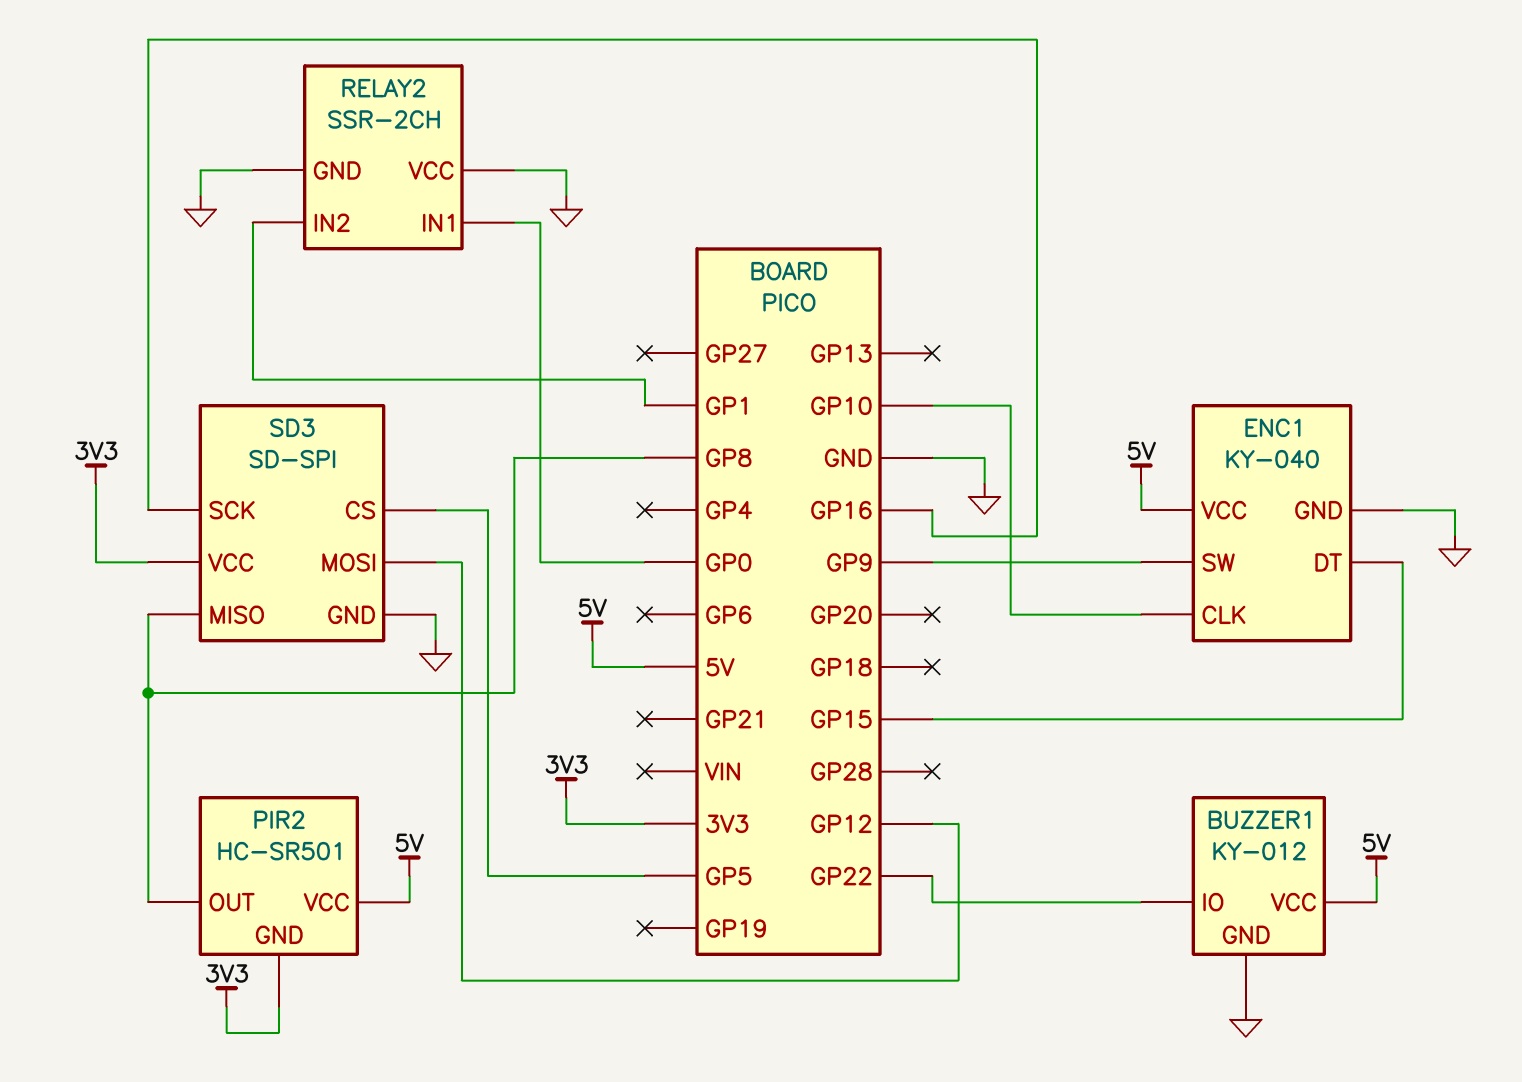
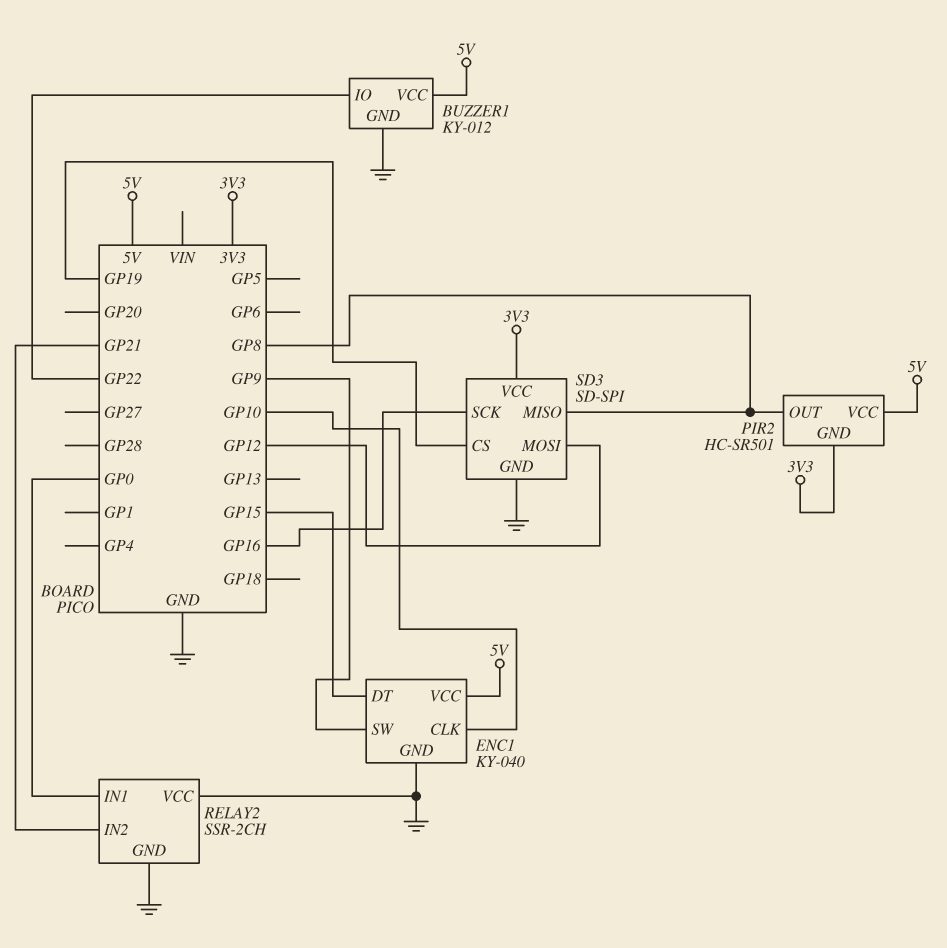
RELAY2 pin IN2: GP1 -> GP21
SD3 pin CS: GP5 -> GP19

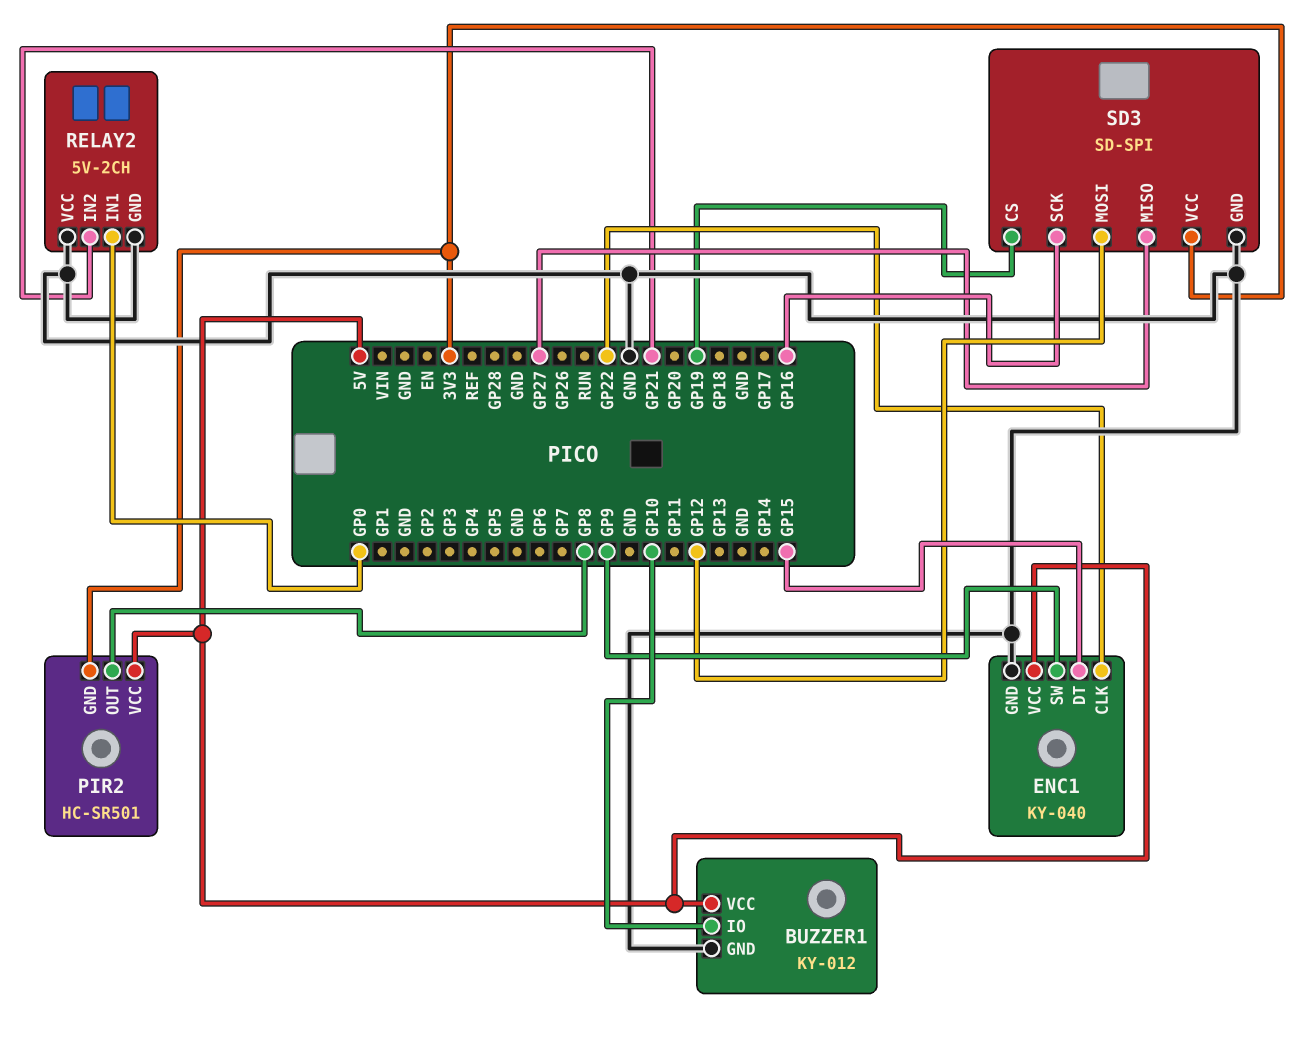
BUZZER1 pin IO: GP22 -> GP10
ENC1 pin CLK: GP10 -> GP22
RELAY2: SSR-2CH -> 5V-2CH
SD3 pin MISO: GP8 -> GP27

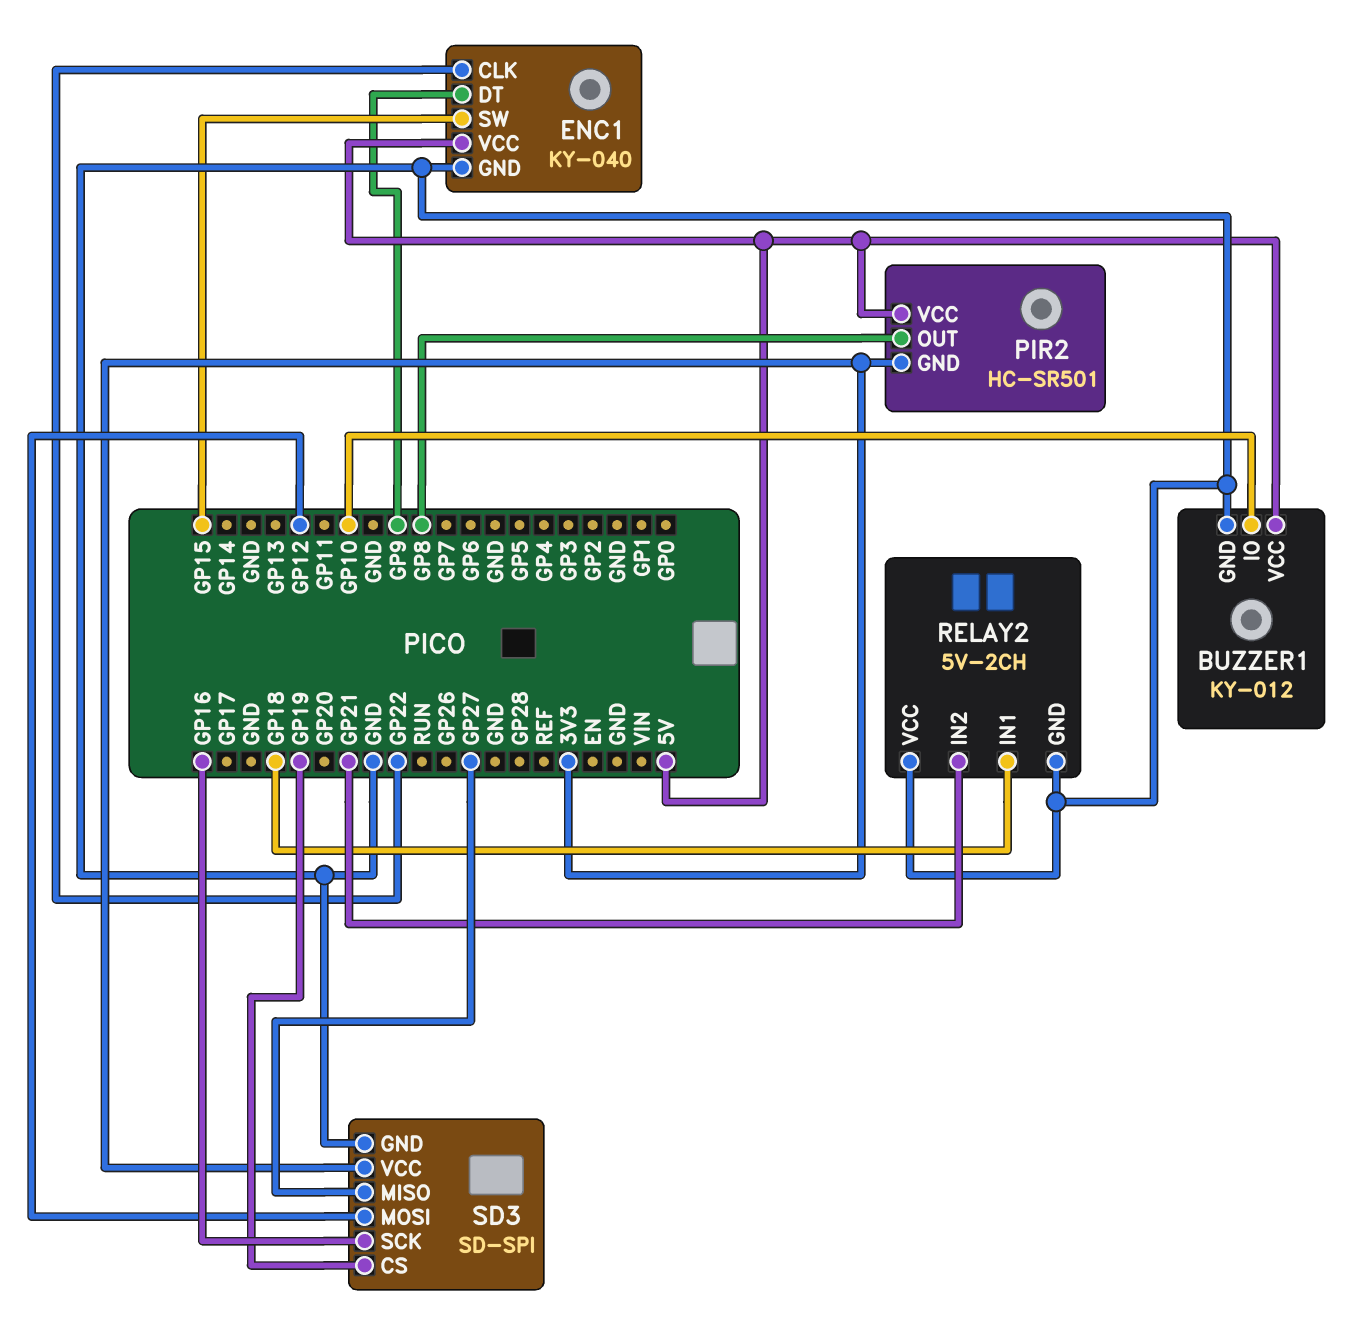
ENC1 pin DT: GP15 -> GP9
ENC1 pin SW: GP9 -> GP15
RELAY2 pin IN1: GP0 -> GP18

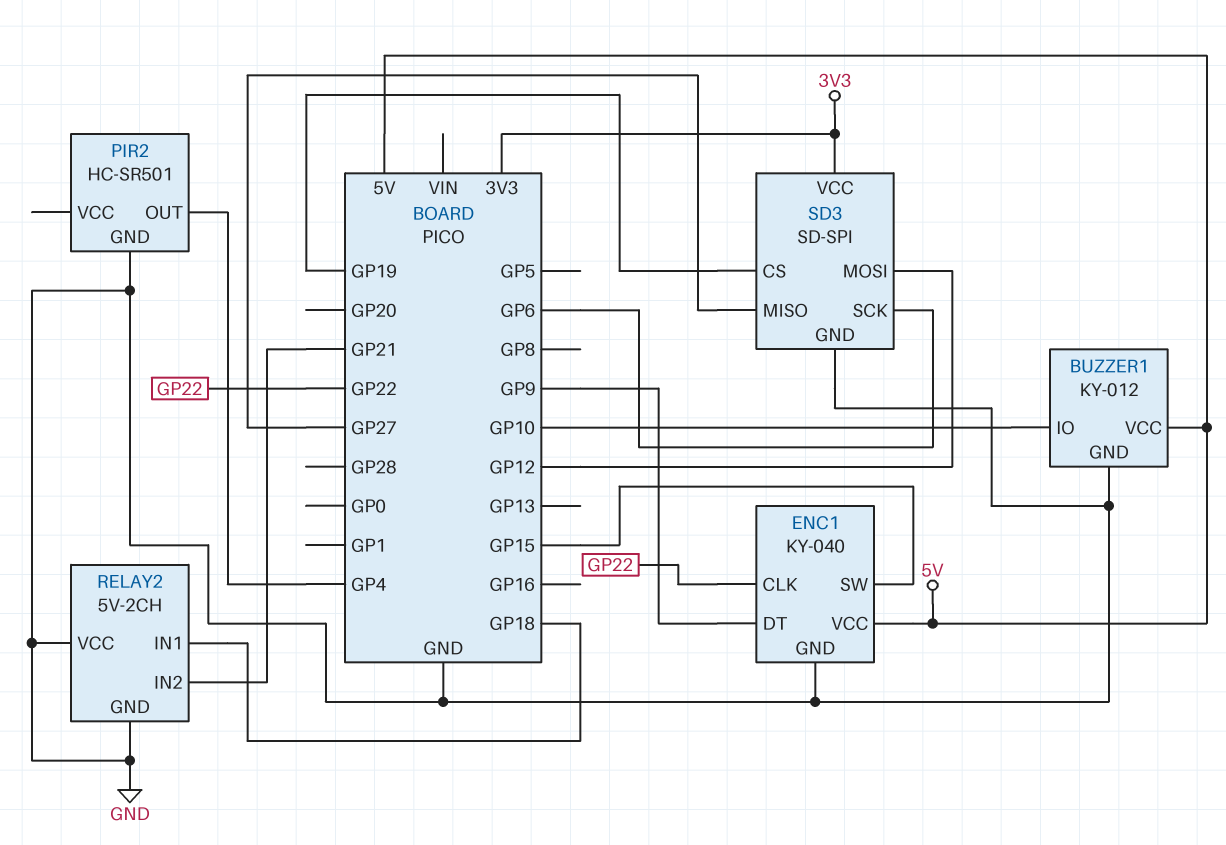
PIR2 pin GND: 3V3 -> GND
PIR2 pin OUT: GP8 -> GP4
PIR2 pin VCC: 5V -> none
SD3 pin SCK: GP16 -> GP6

